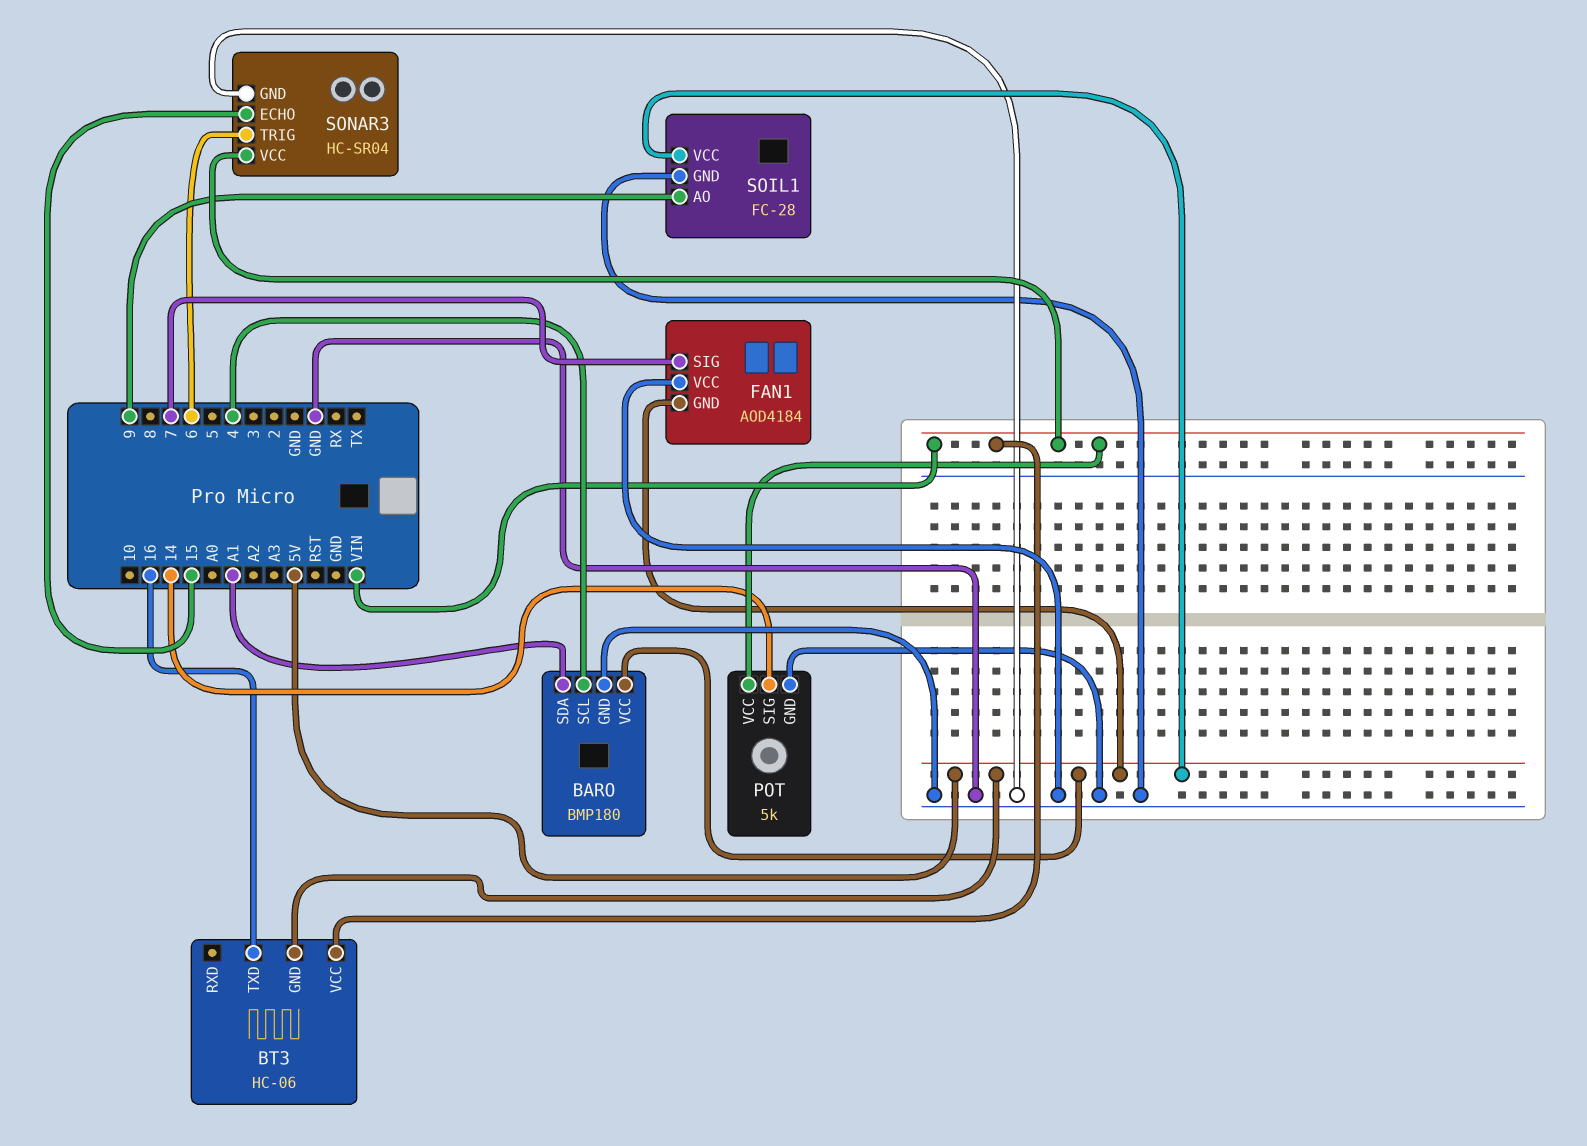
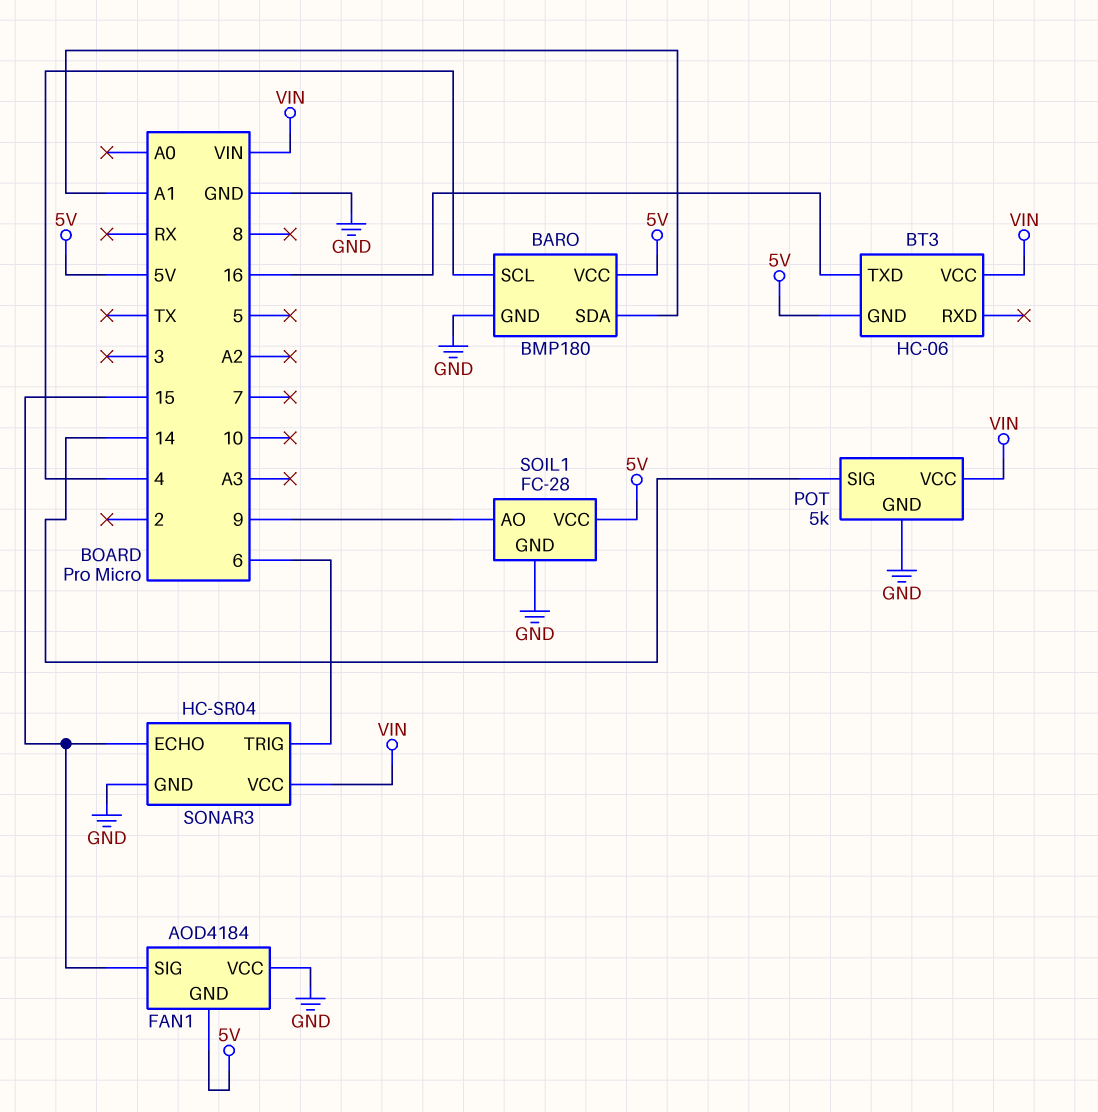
FAN1 pin SIG: 7 -> 15

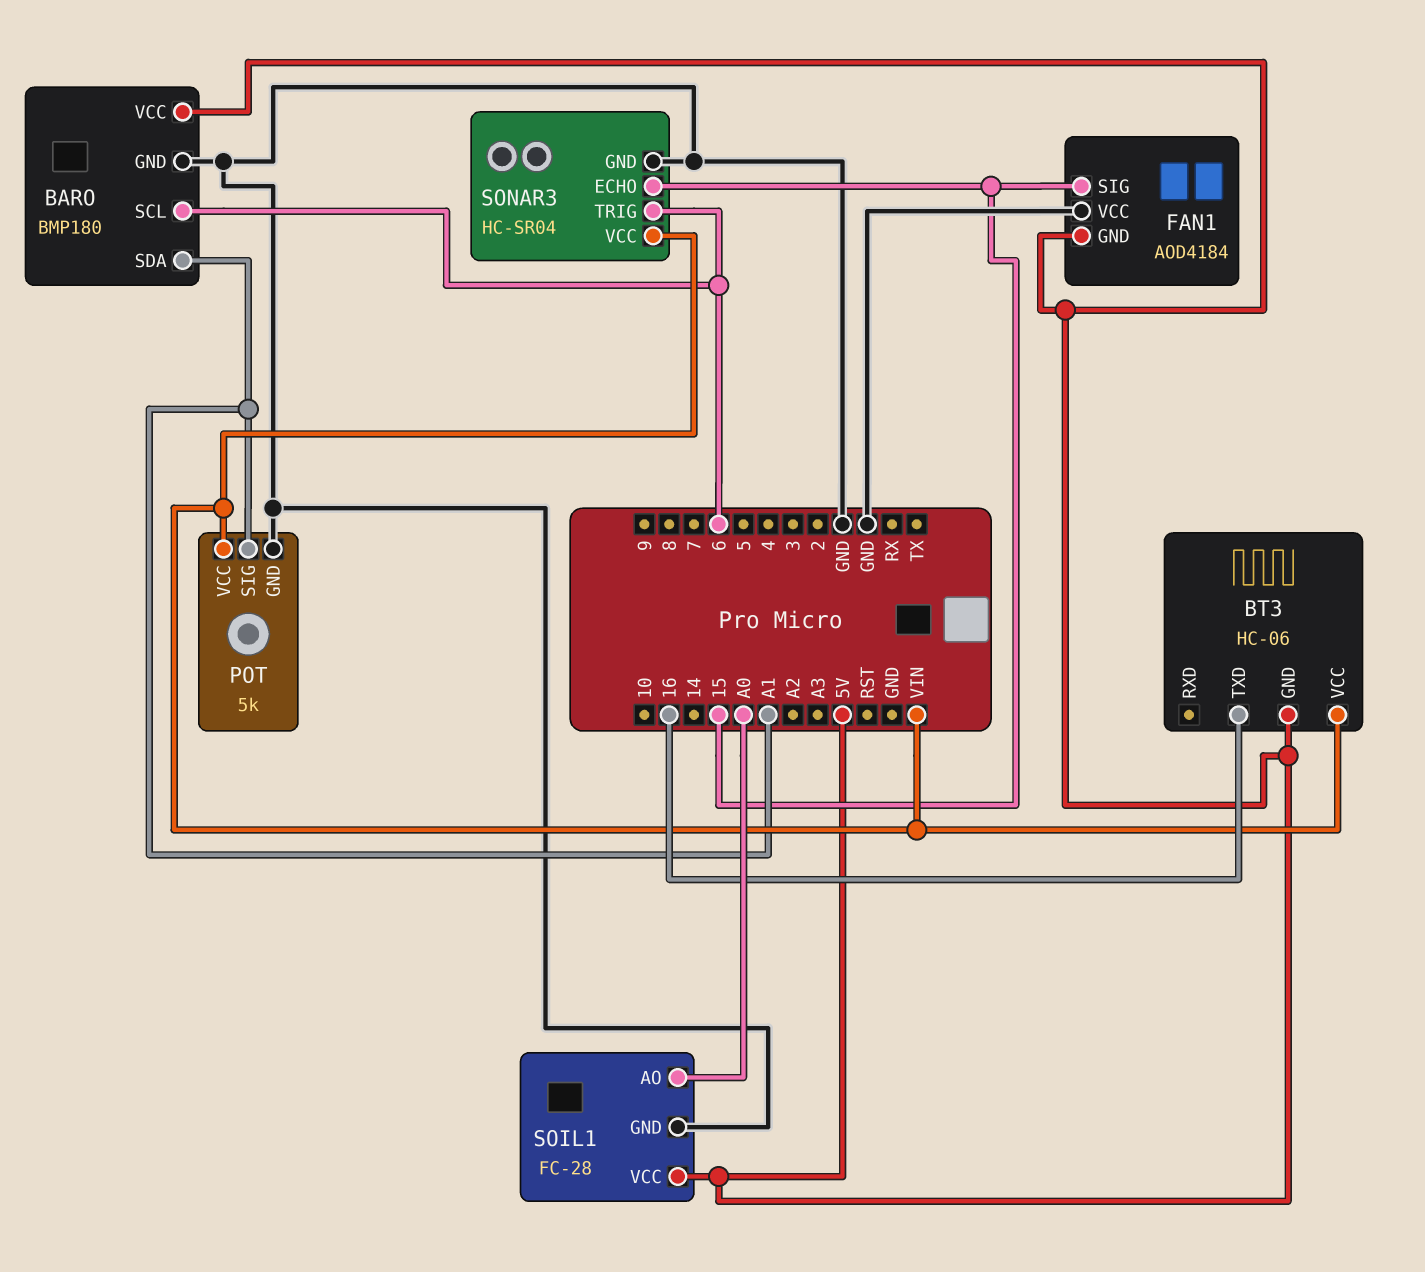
BARO pin SCL: 4 -> 6
POT pin SIG: 14 -> A1
SOIL1 pin AO: 9 -> A0

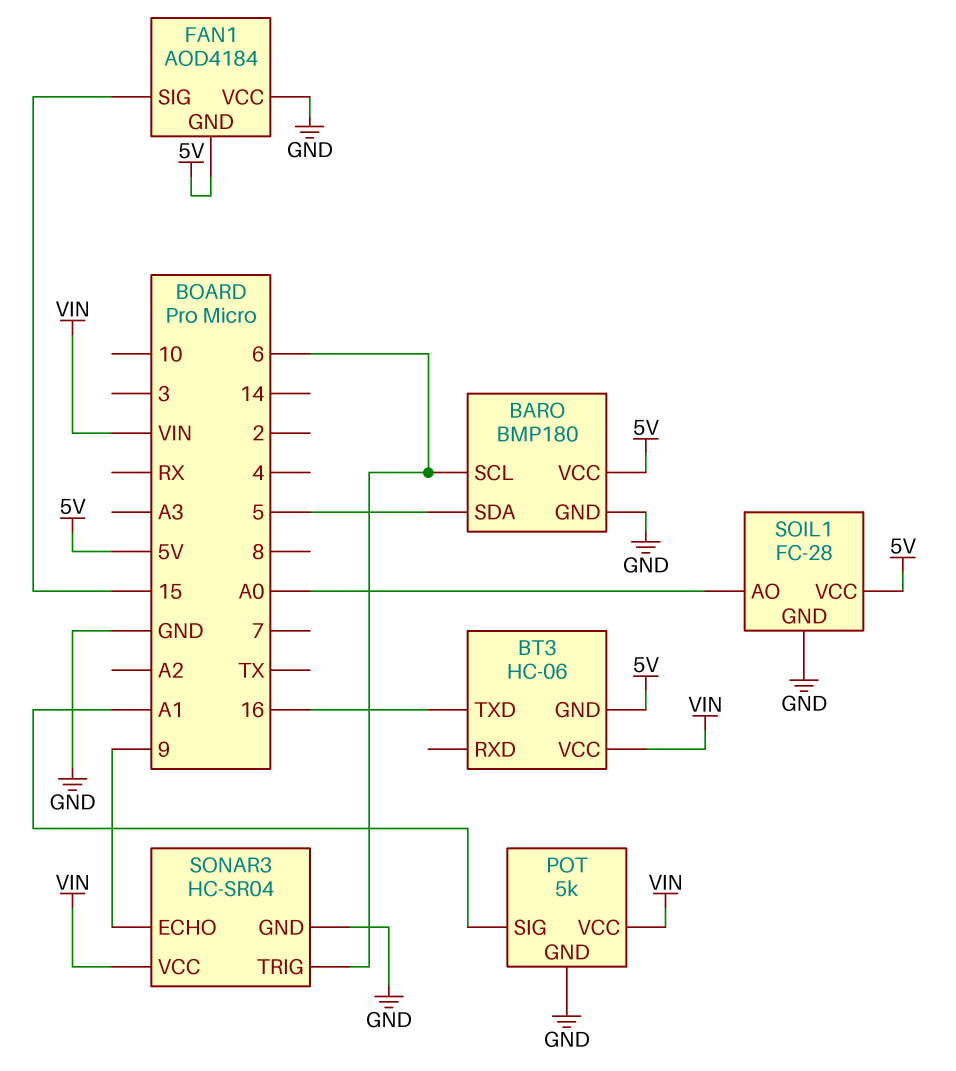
BARO pin SDA: A1 -> 5
SONAR3 pin ECHO: 15 -> 9

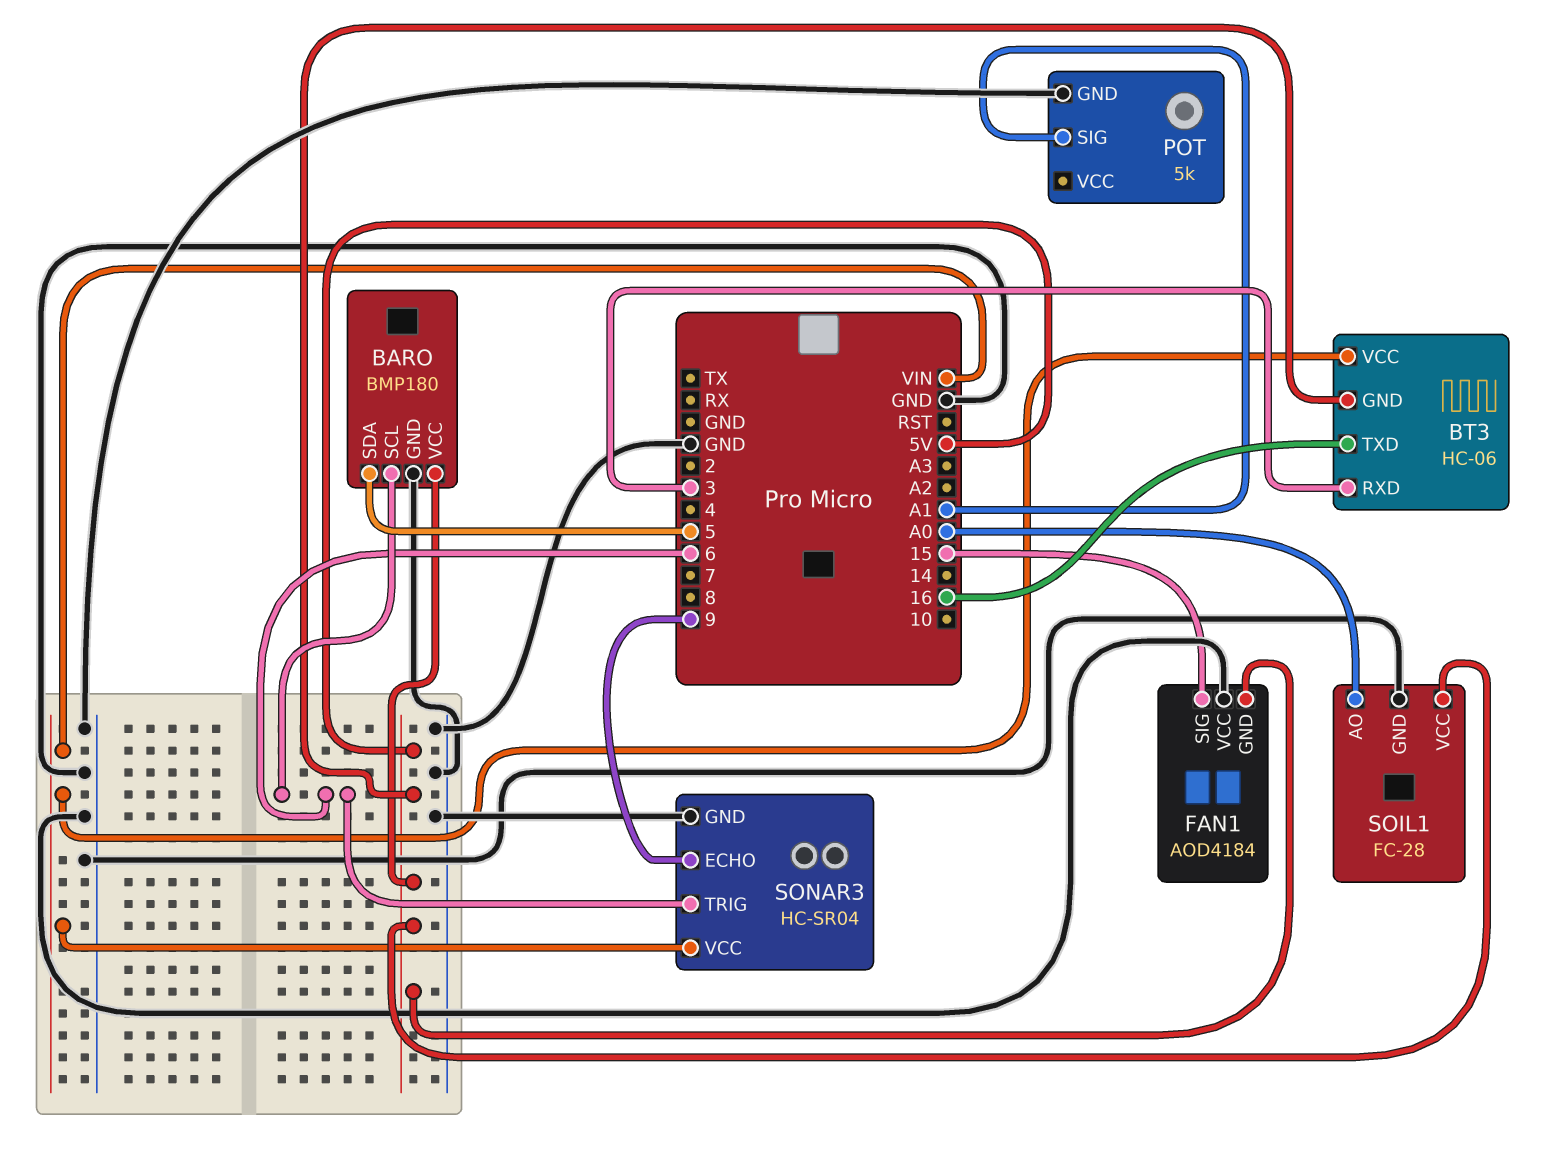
BT3 pin RXD: none -> 3
POT pin VCC: VIN -> none

